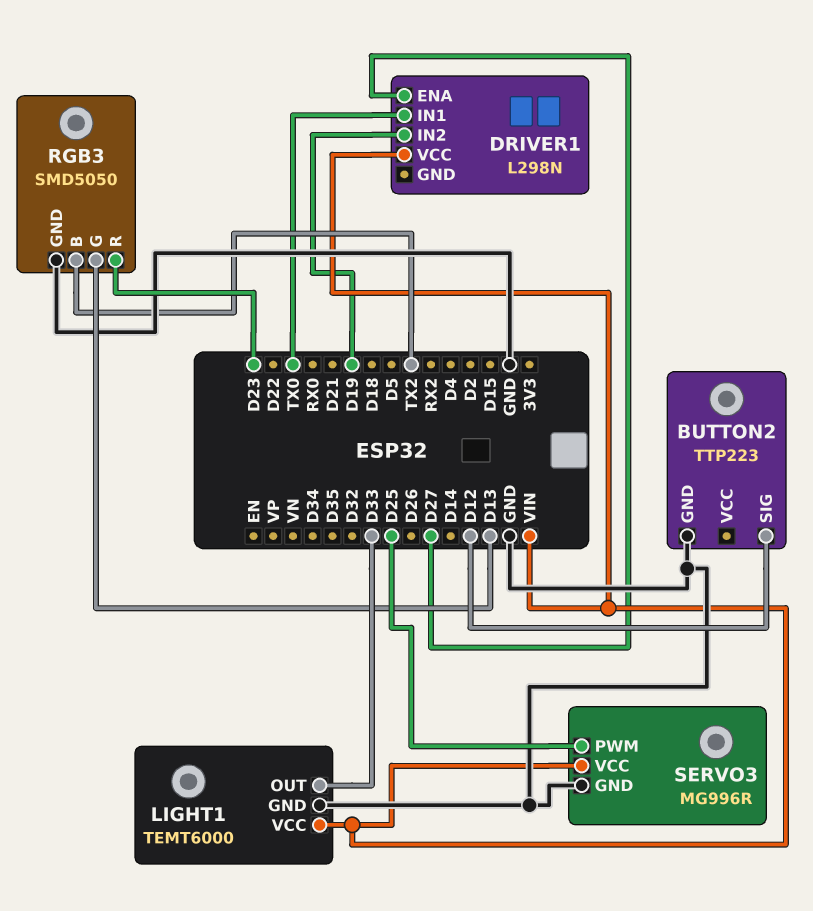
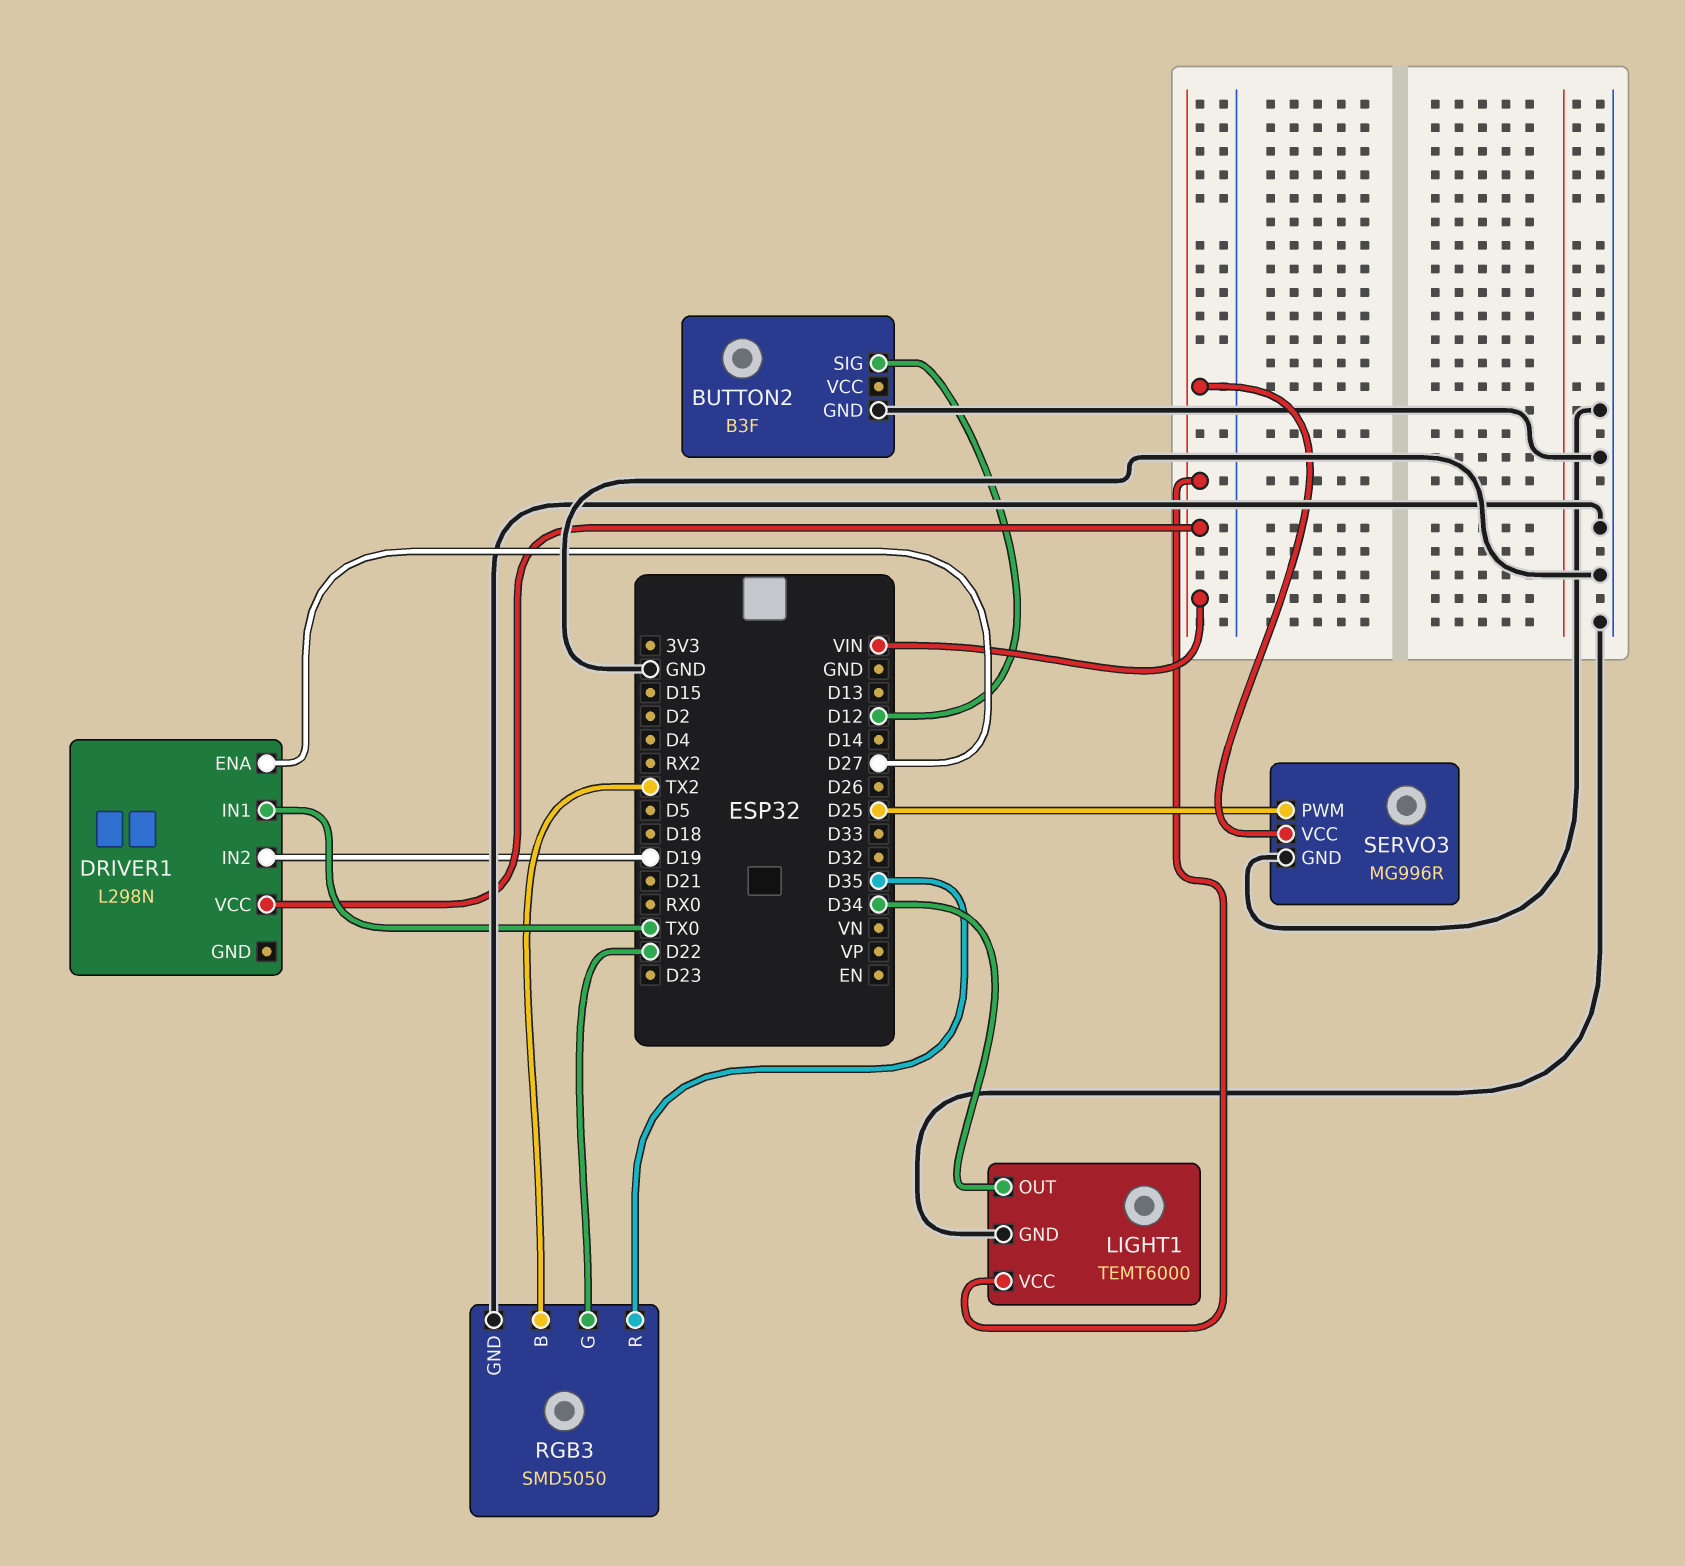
BUTTON2: TTP223 -> B3F
LIGHT1 pin OUT: D33 -> D34
RGB3 pin G: D13 -> D22
RGB3 pin R: D23 -> D35

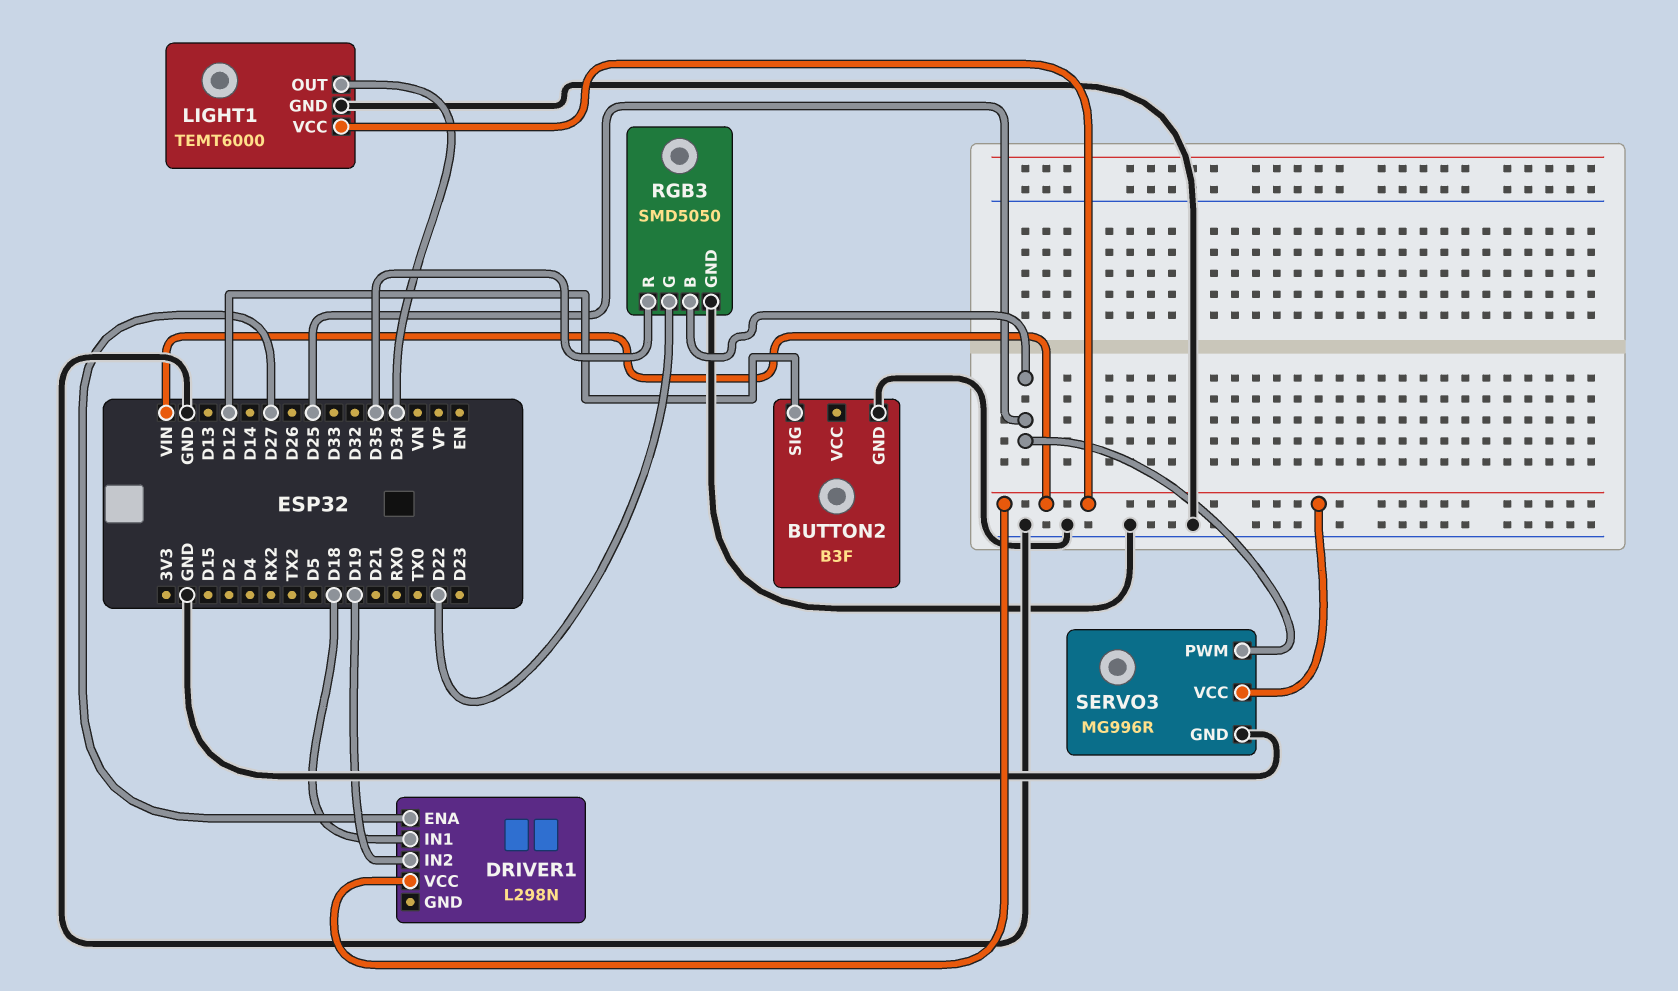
DRIVER1 pin IN1: TX0 -> D18
RGB3 pin B: TX2 -> D25

